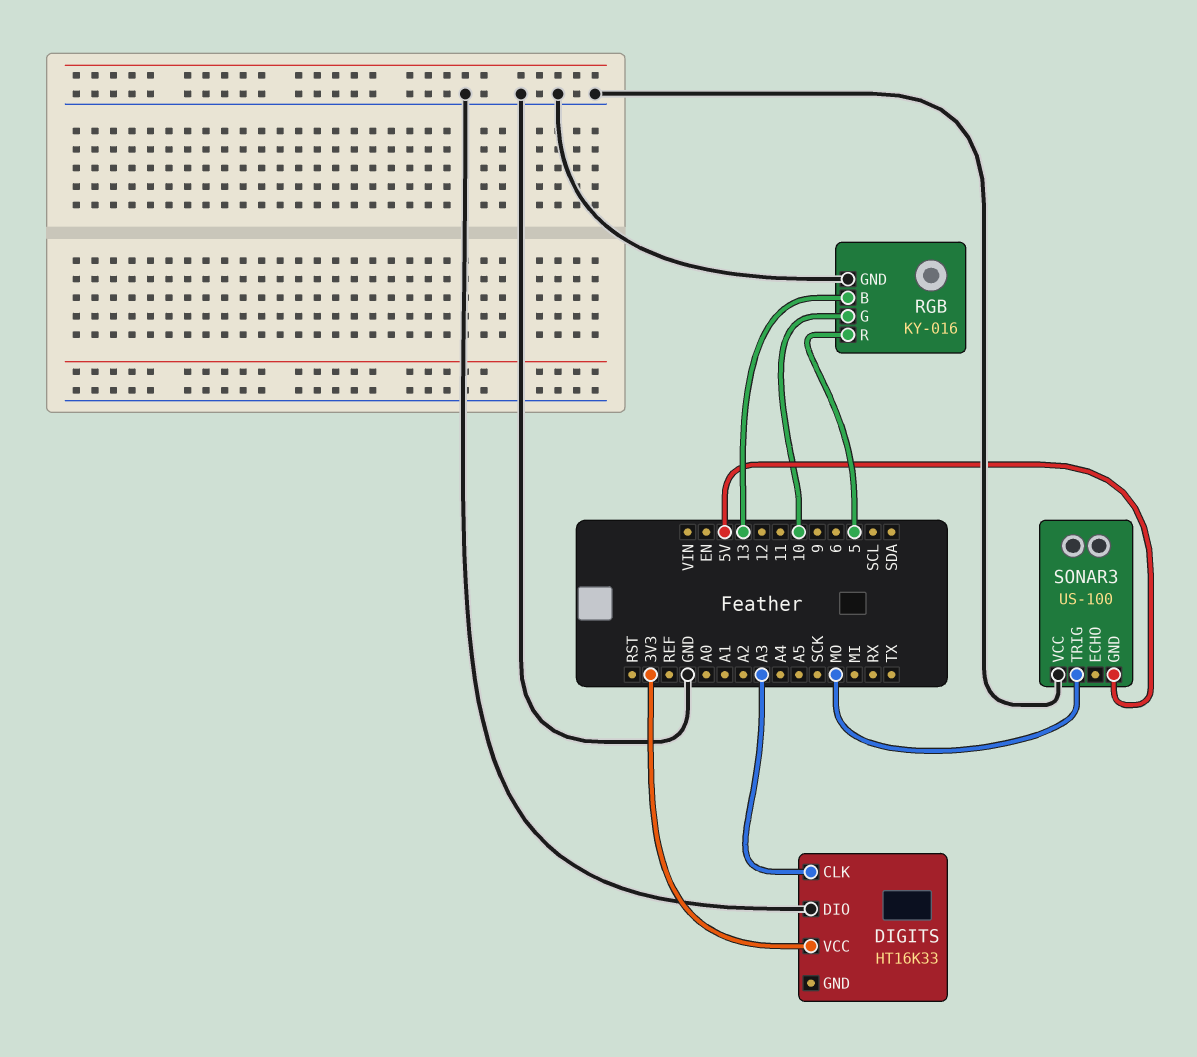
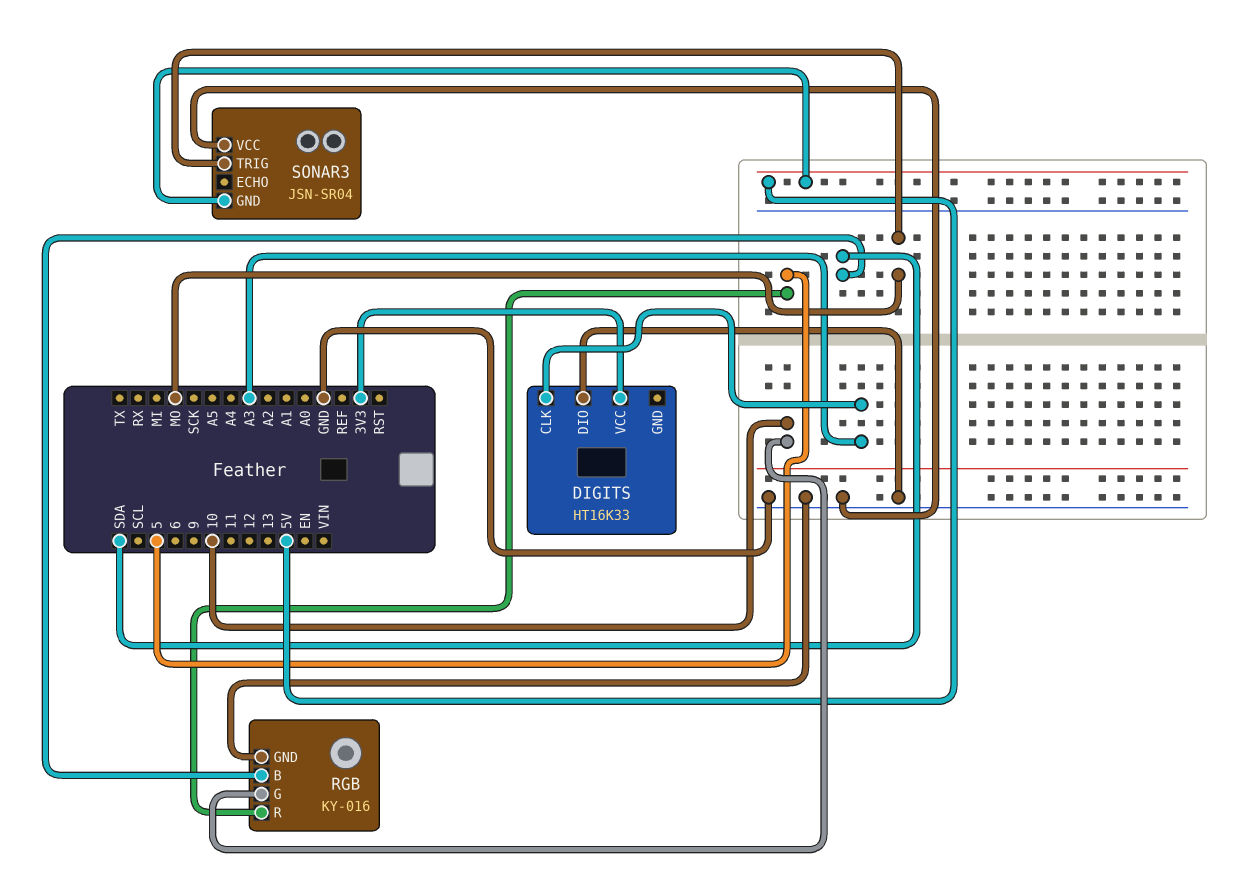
RGB pin B: 13 -> SDA
SONAR3: US-100 -> JSN-SR04

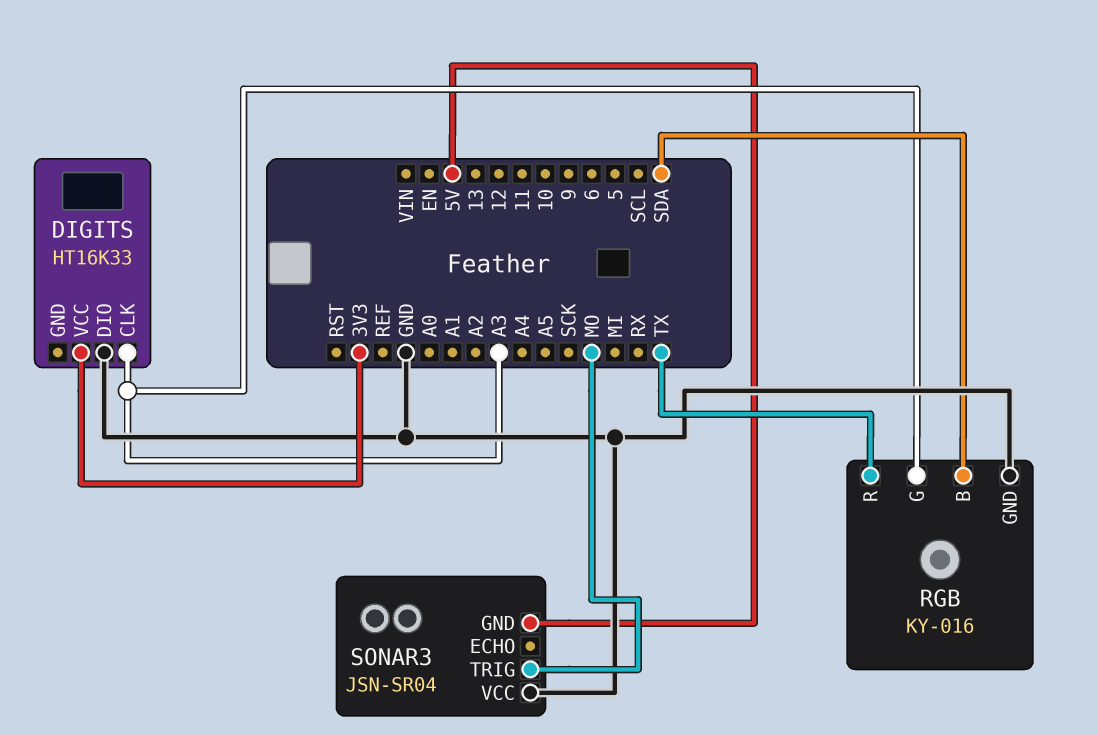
RGB pin G: 10 -> A3
RGB pin R: 5 -> TX

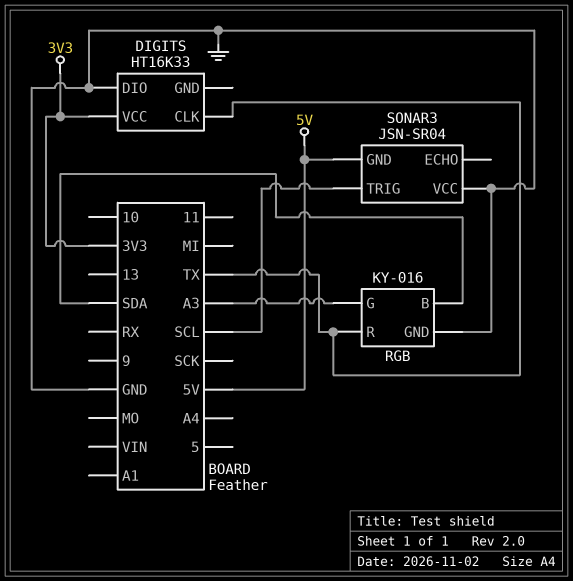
DIGITS pin CLK: A3 -> TX
SONAR3 pin TRIG: MO -> SCL

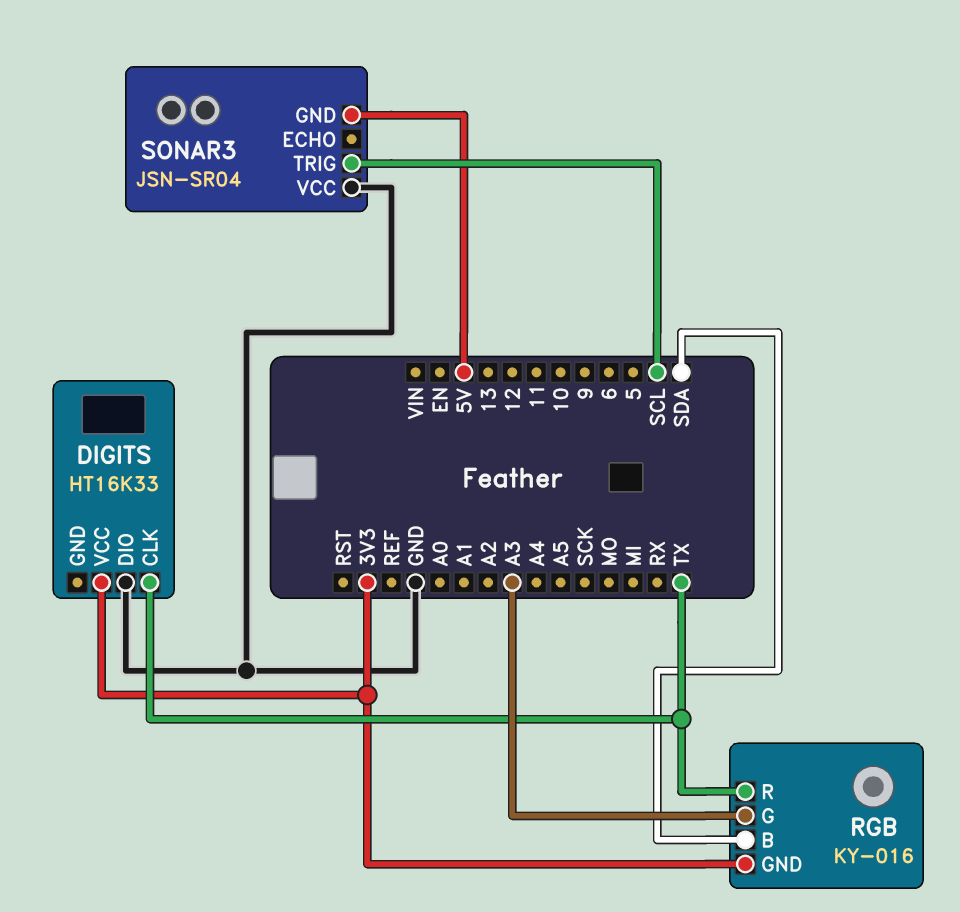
RGB pin GND: GND -> 3V3

